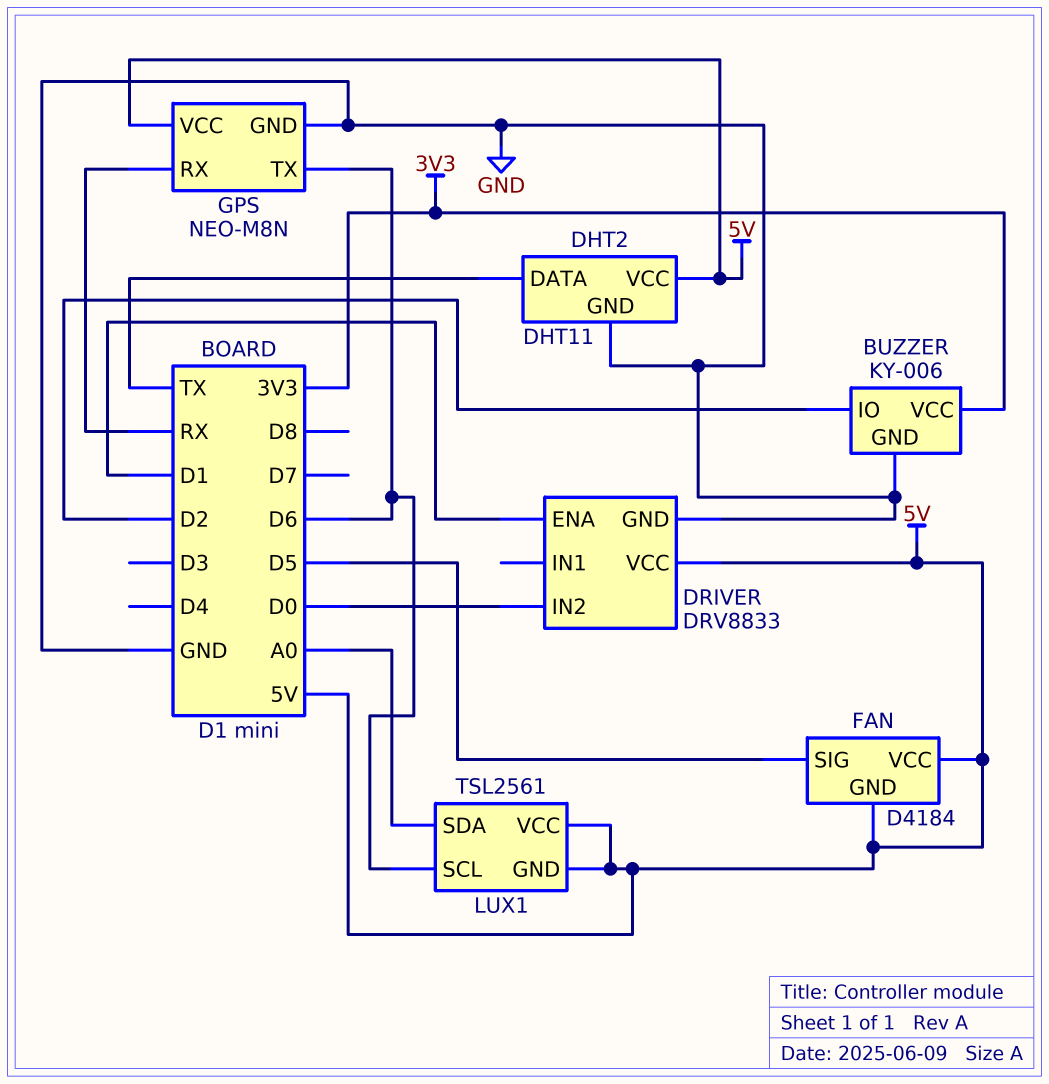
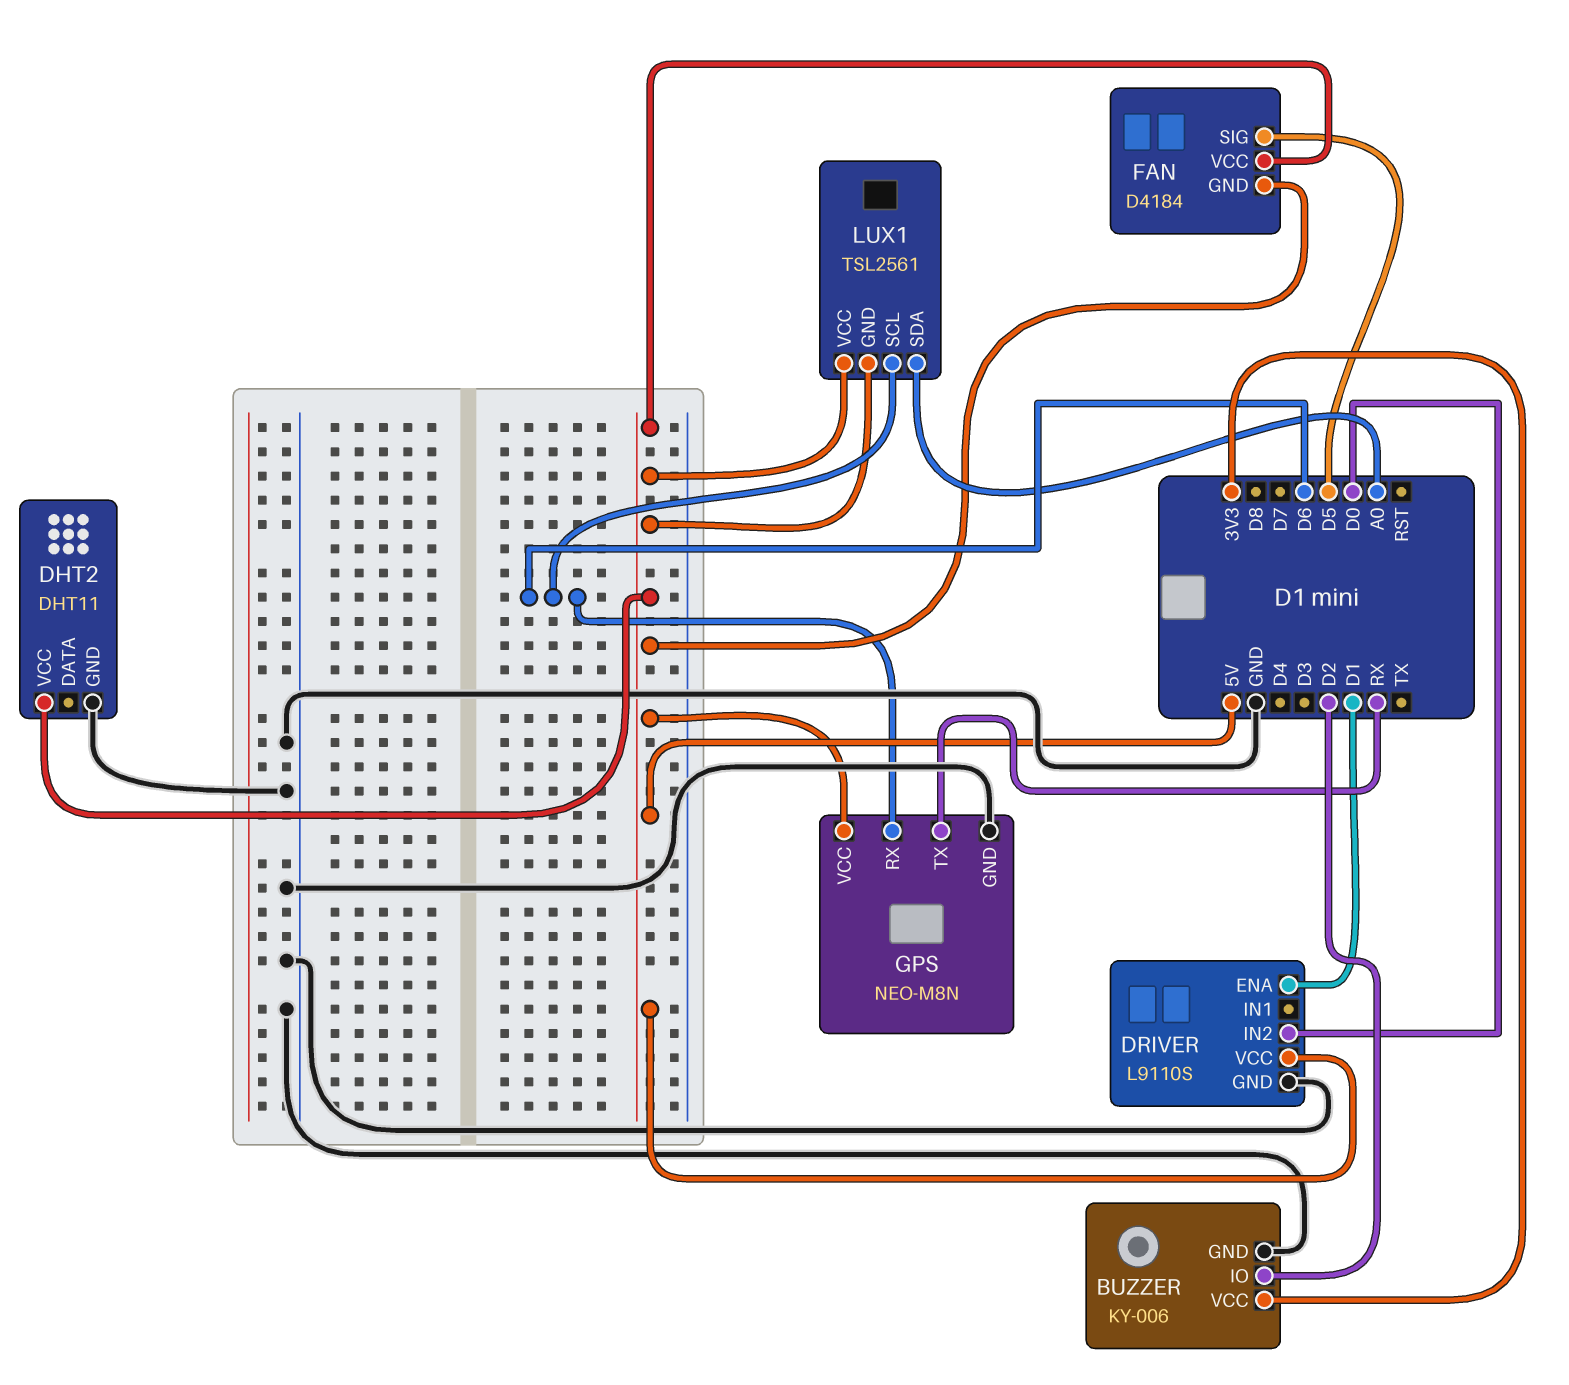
DHT2 pin DATA: TX -> none
DRIVER: DRV8833 -> L9110S
GPS pin RX: RX -> D6
GPS pin TX: D6 -> RX

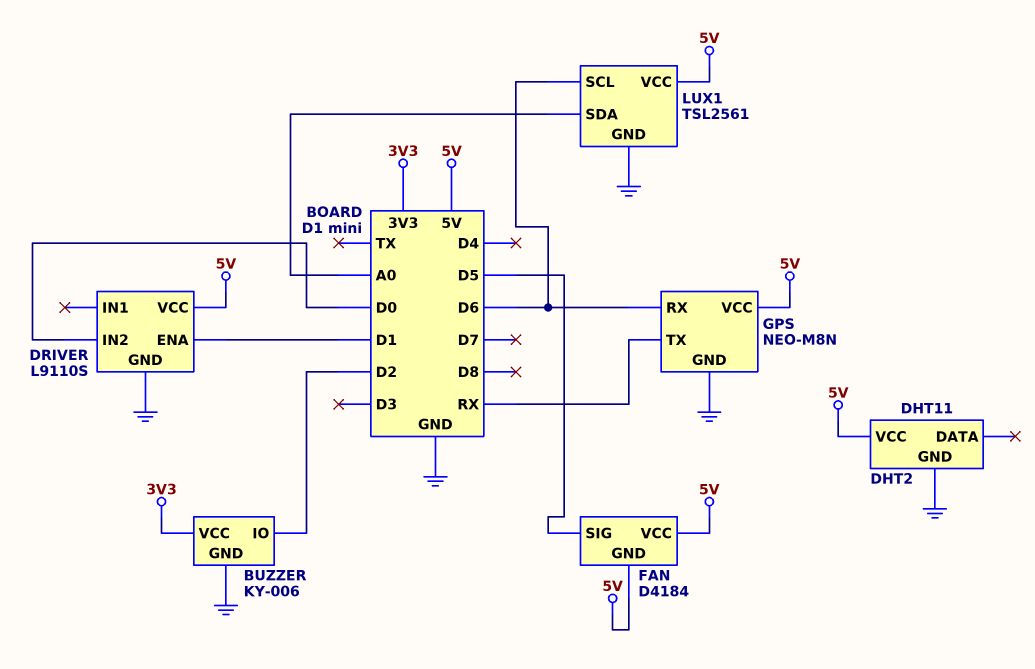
LUX1 pin GND: 5V -> GND

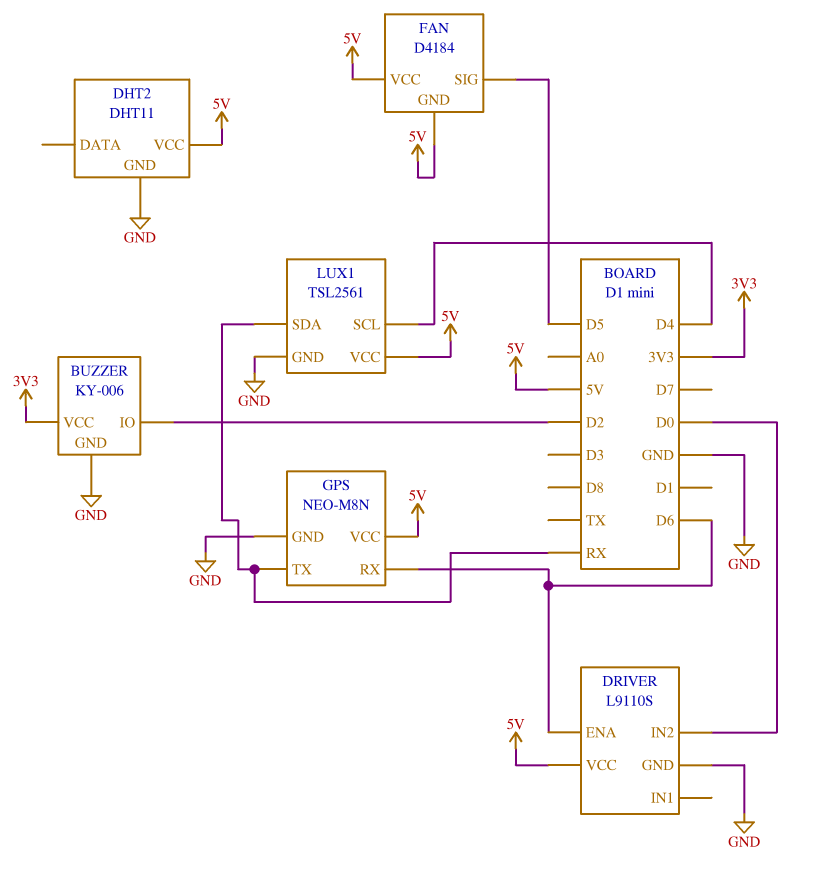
DRIVER pin ENA: D1 -> D6
LUX1 pin SCL: D6 -> D4
LUX1 pin SDA: A0 -> RX

